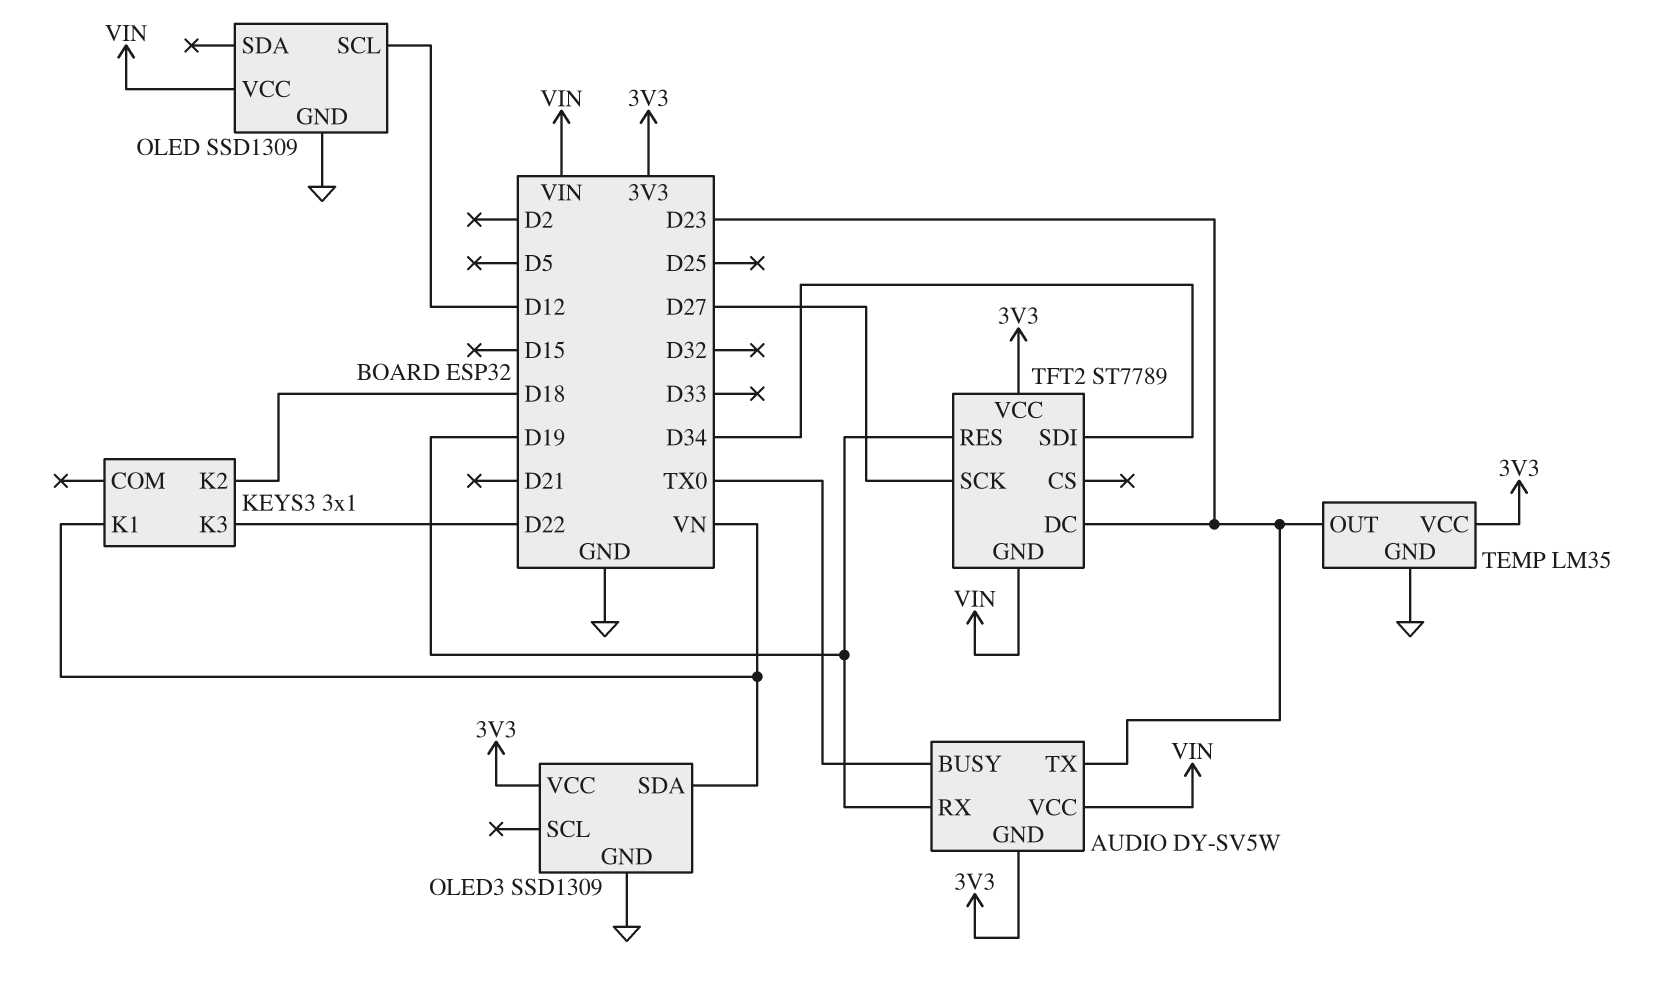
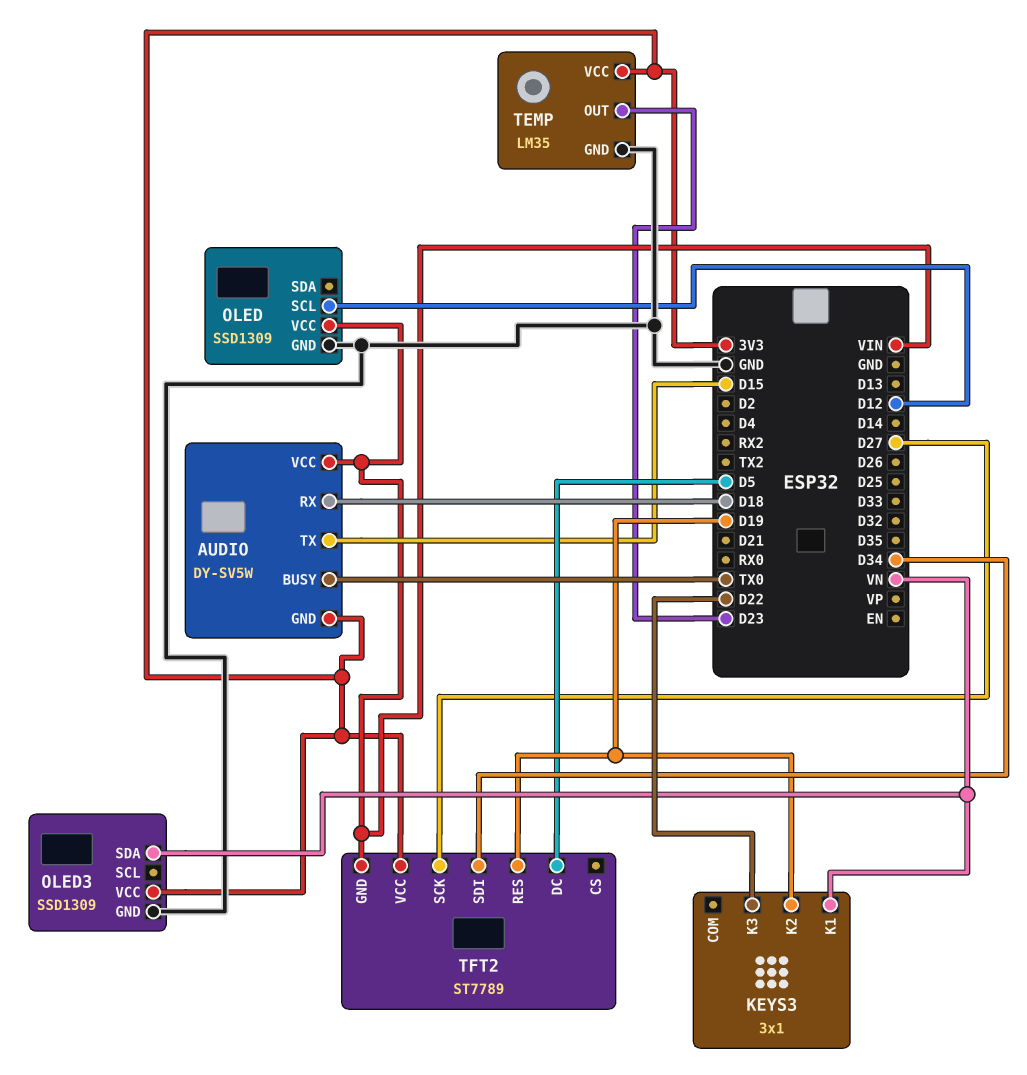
AUDIO pin RX: D19 -> D18
AUDIO pin TX: D23 -> D15
KEYS3 pin K2: D18 -> D19
TFT2 pin DC: D23 -> D5

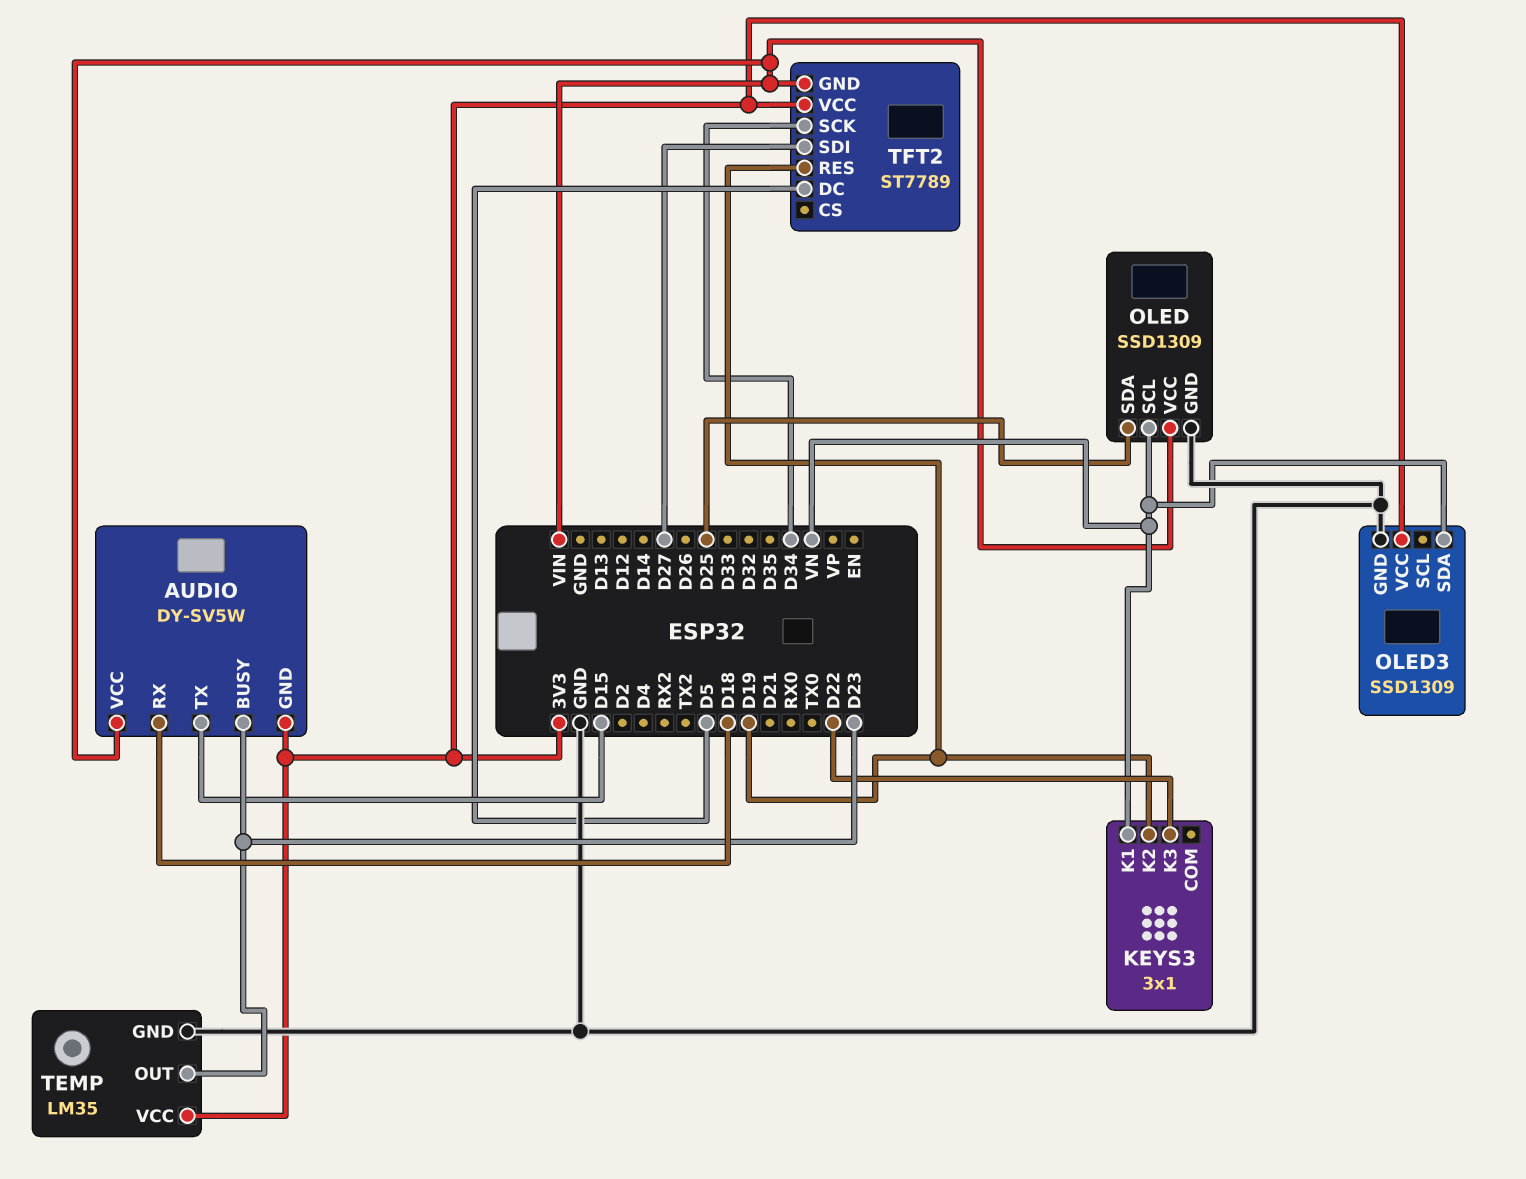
AUDIO pin BUSY: TX0 -> D23
OLED pin SCL: D12 -> VN
OLED pin SDA: none -> D25
TFT2 pin SCK: D27 -> D34
TFT2 pin SDI: D34 -> D27

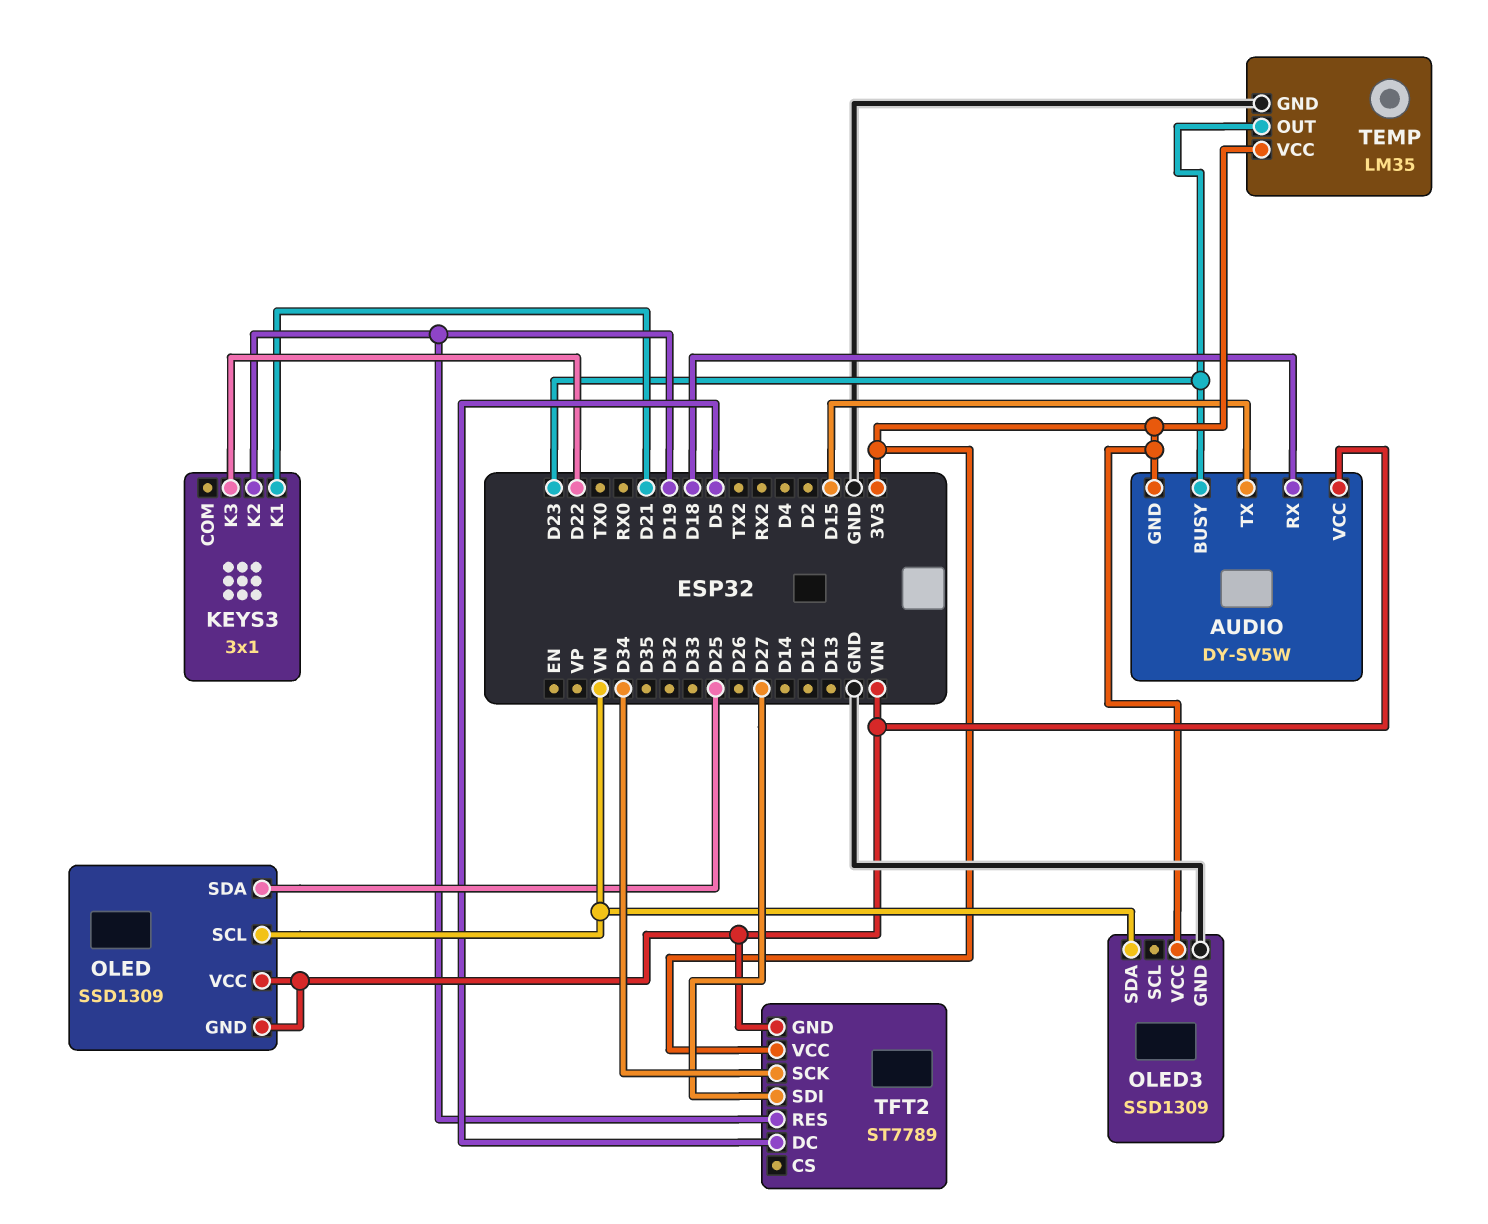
KEYS3 pin K1: VN -> D21
OLED pin GND: GND -> VIN

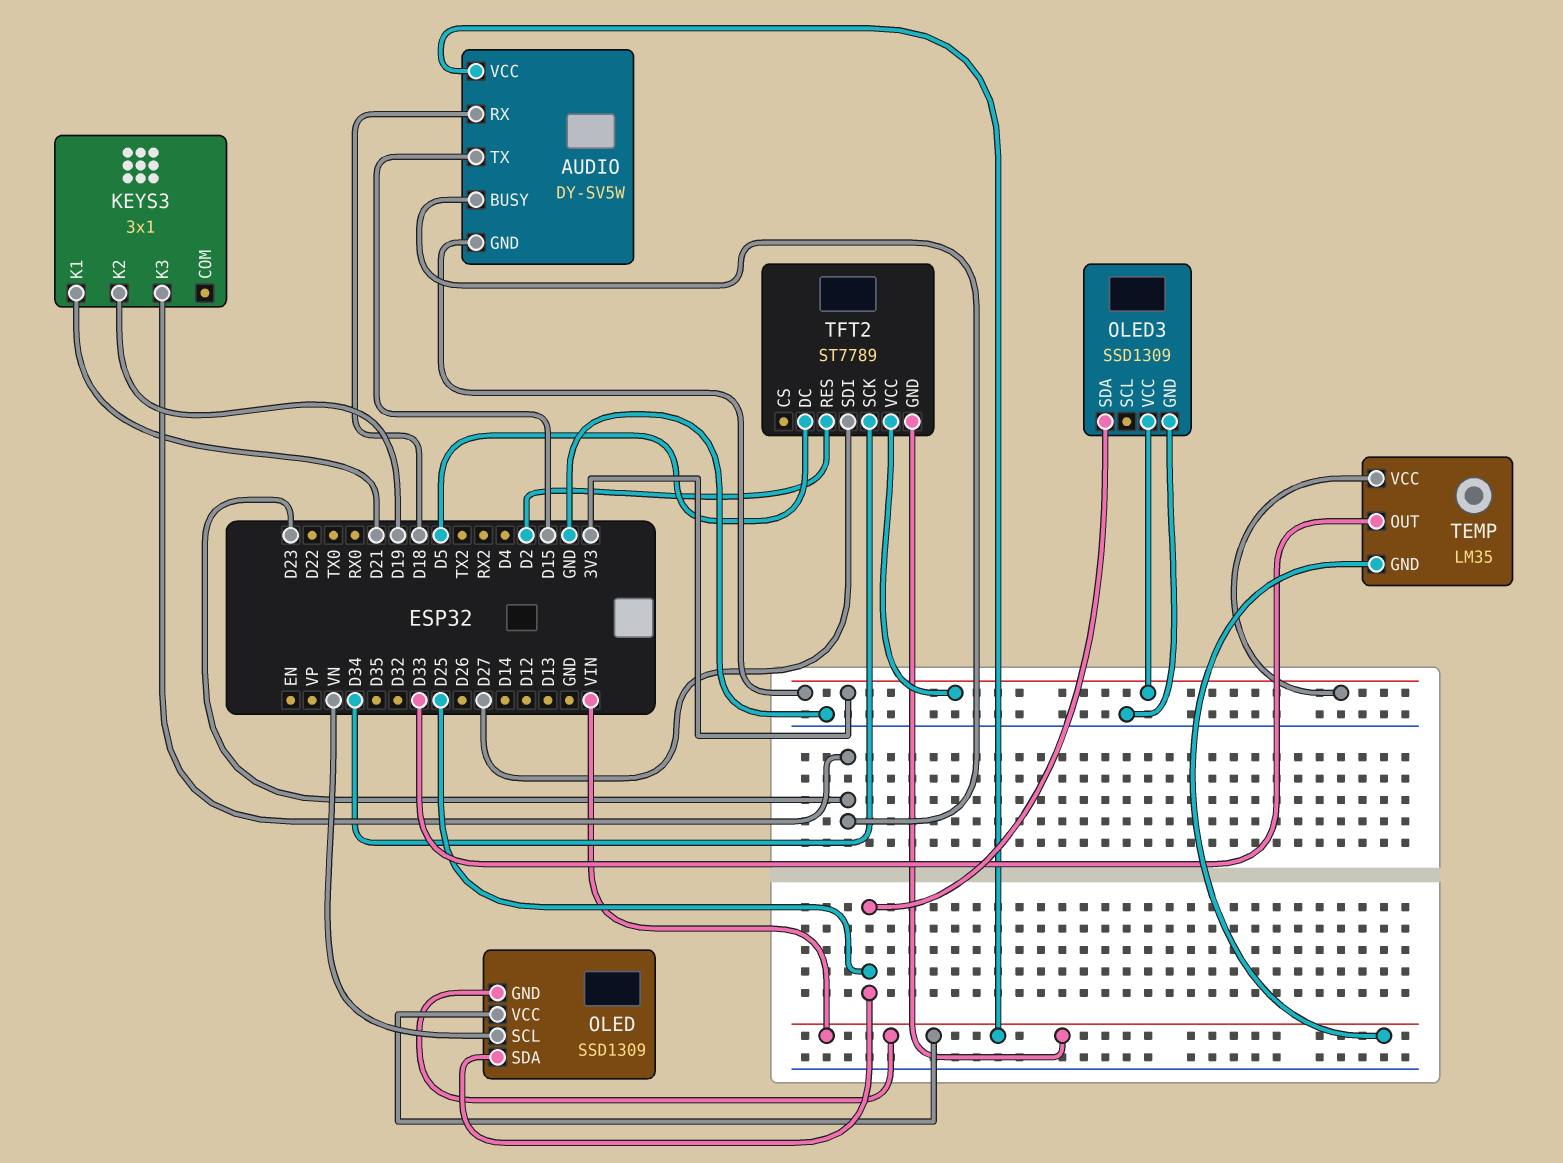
KEYS3 pin K3: D22 -> D23
OLED3 pin SDA: VN -> D25
TEMP pin GND: GND -> VIN
TEMP pin OUT: D23 -> D33
TFT2 pin RES: D19 -> D2

